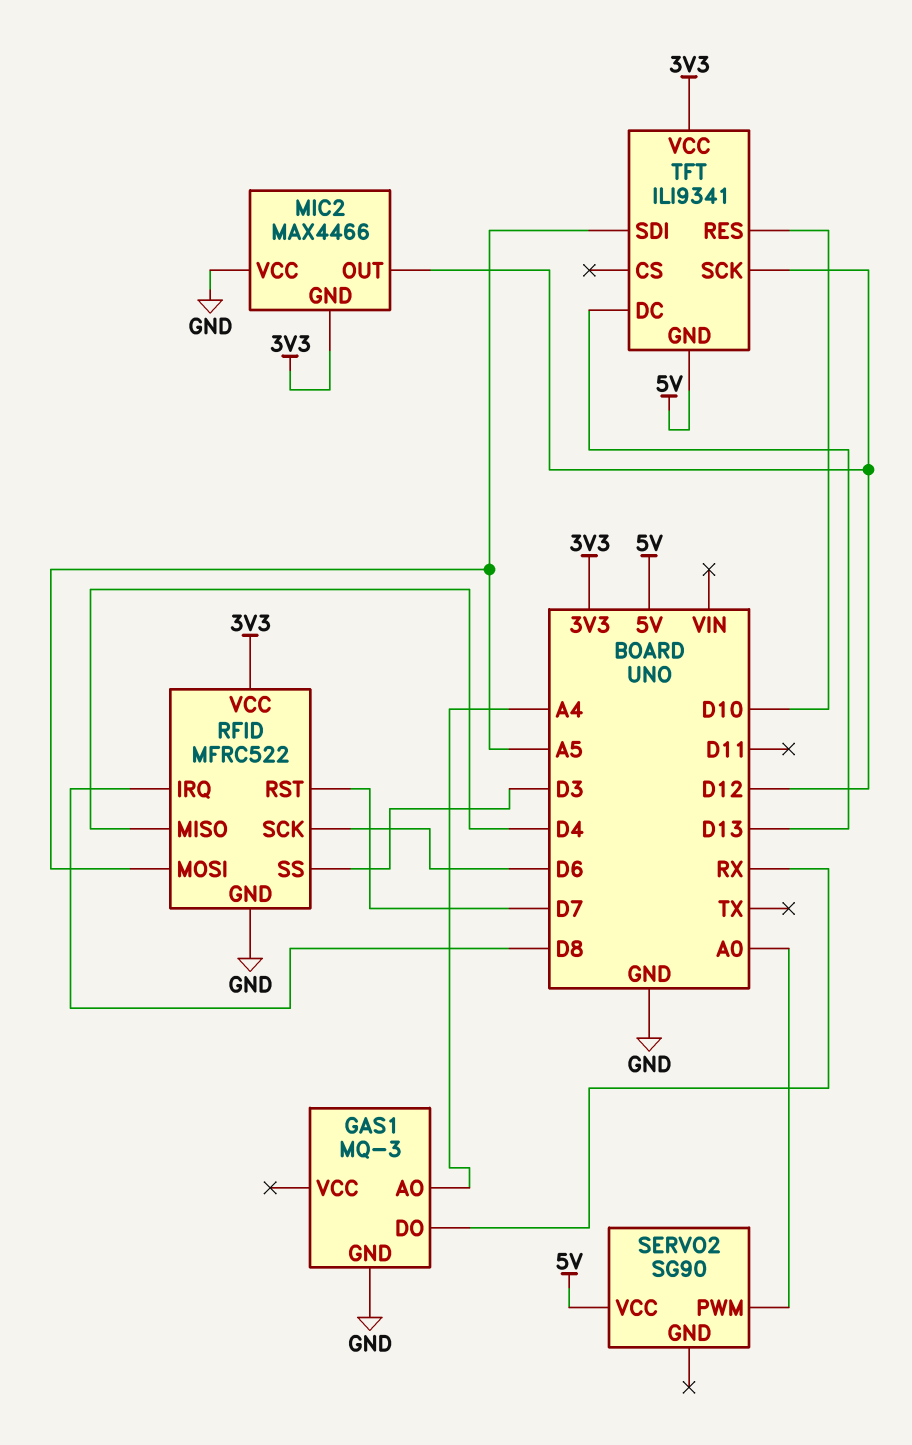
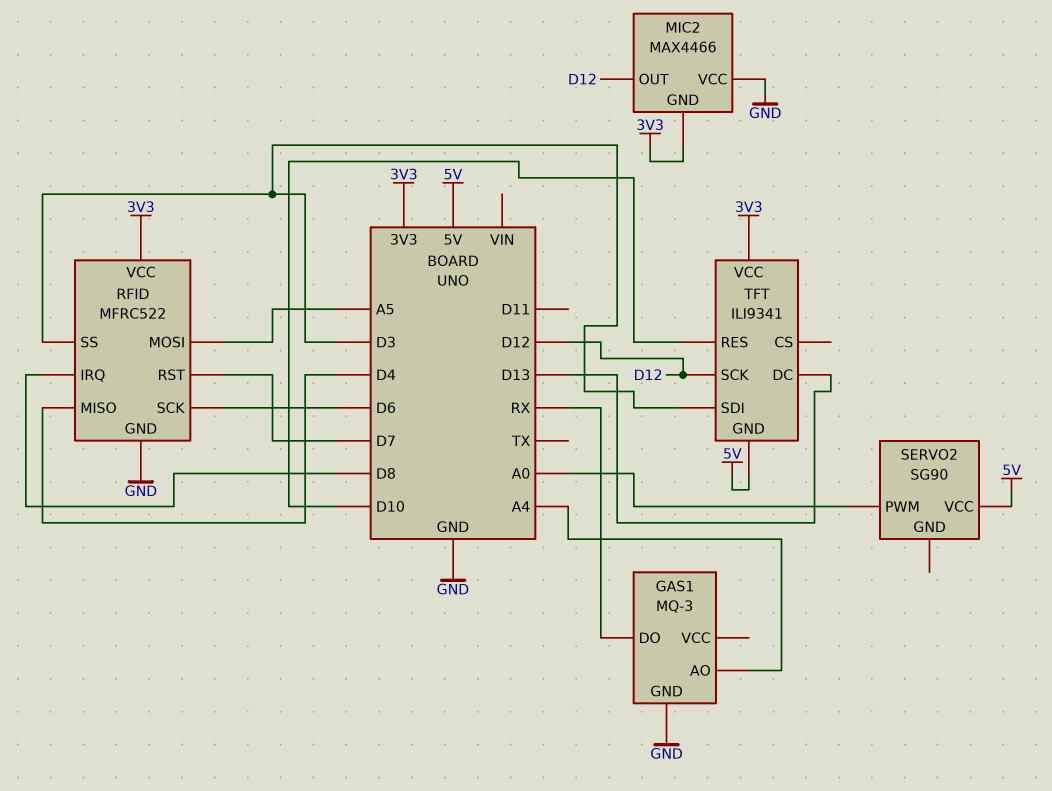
TFT pin SDI: A5 -> D3

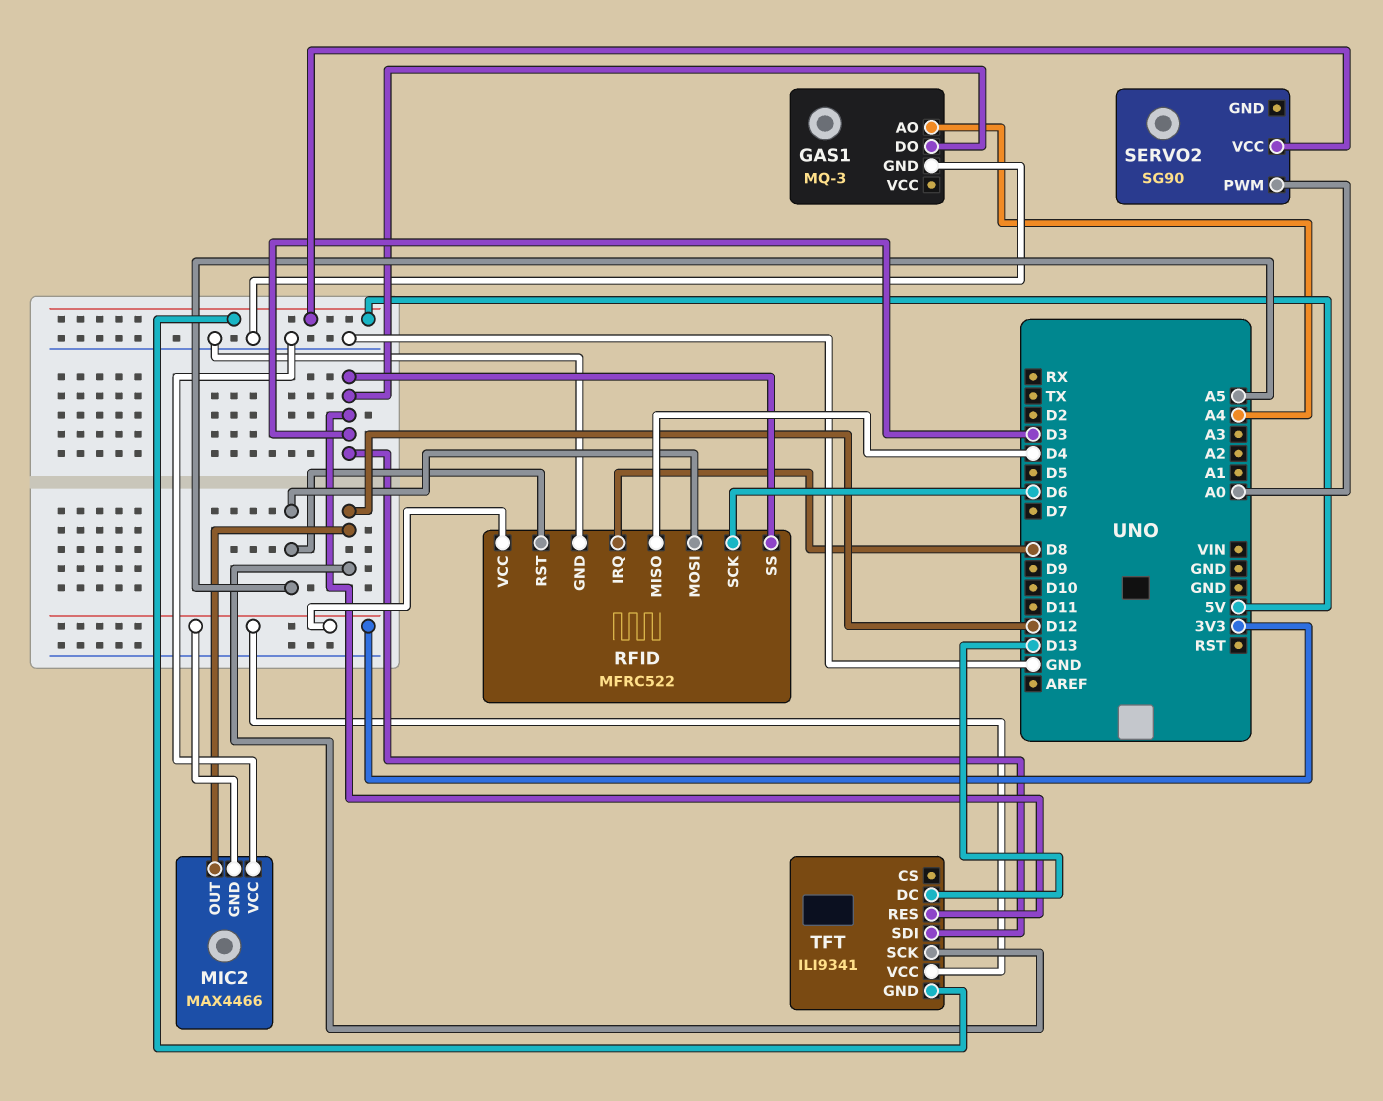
GAS1 pin DO: RX -> D3
RFID pin RST: D7 -> A5
TFT pin RES: D10 -> D3

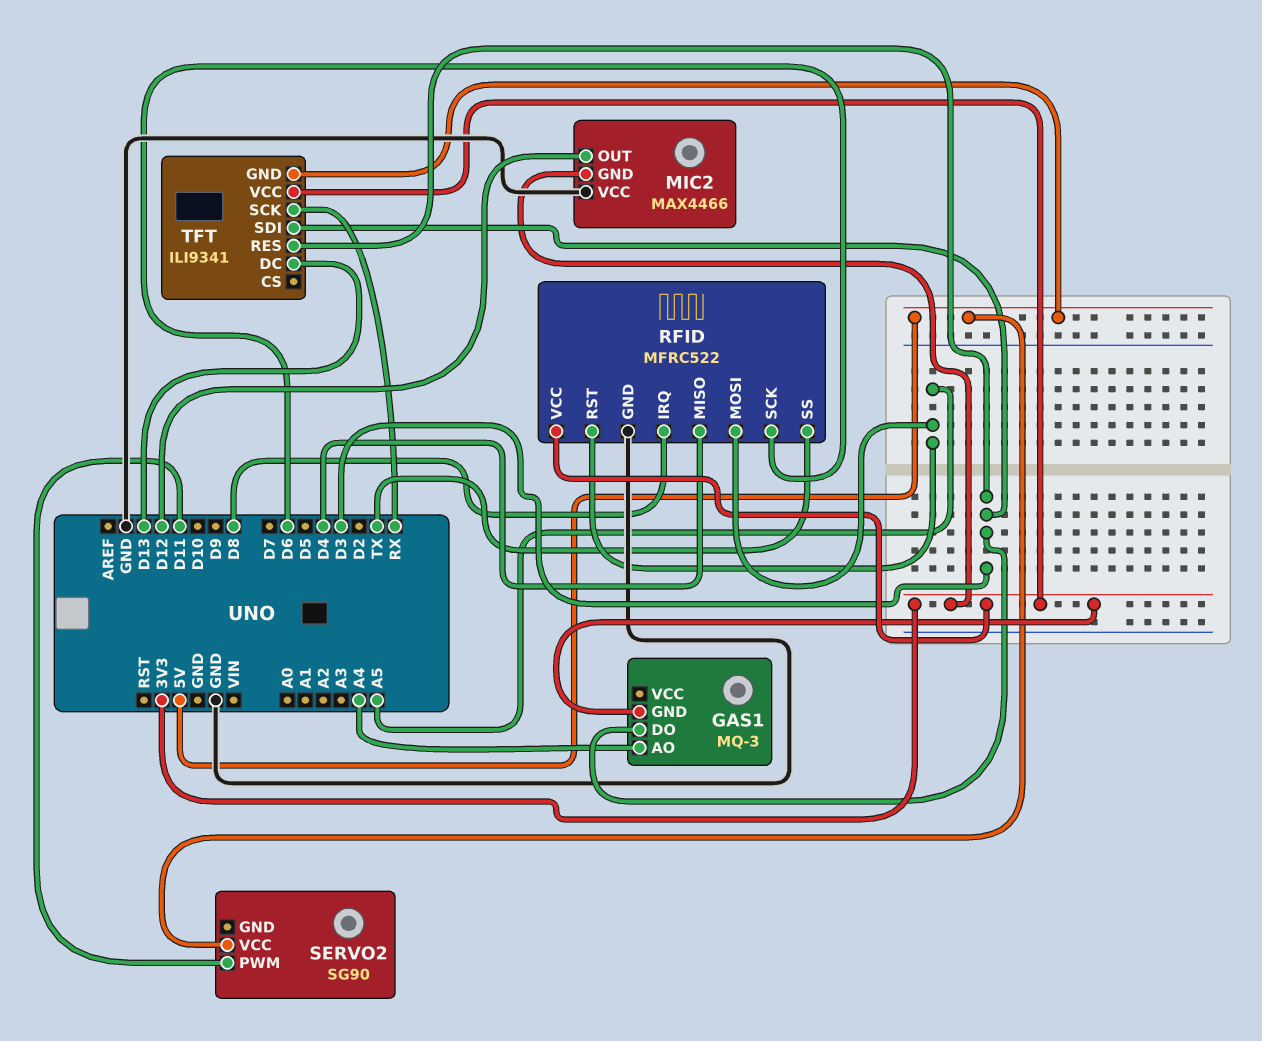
GAS1 pin GND: GND -> 3V3
RFID pin SS: D3 -> TX
SERVO2 pin PWM: A0 -> D11
TFT pin SCK: D12 -> RX

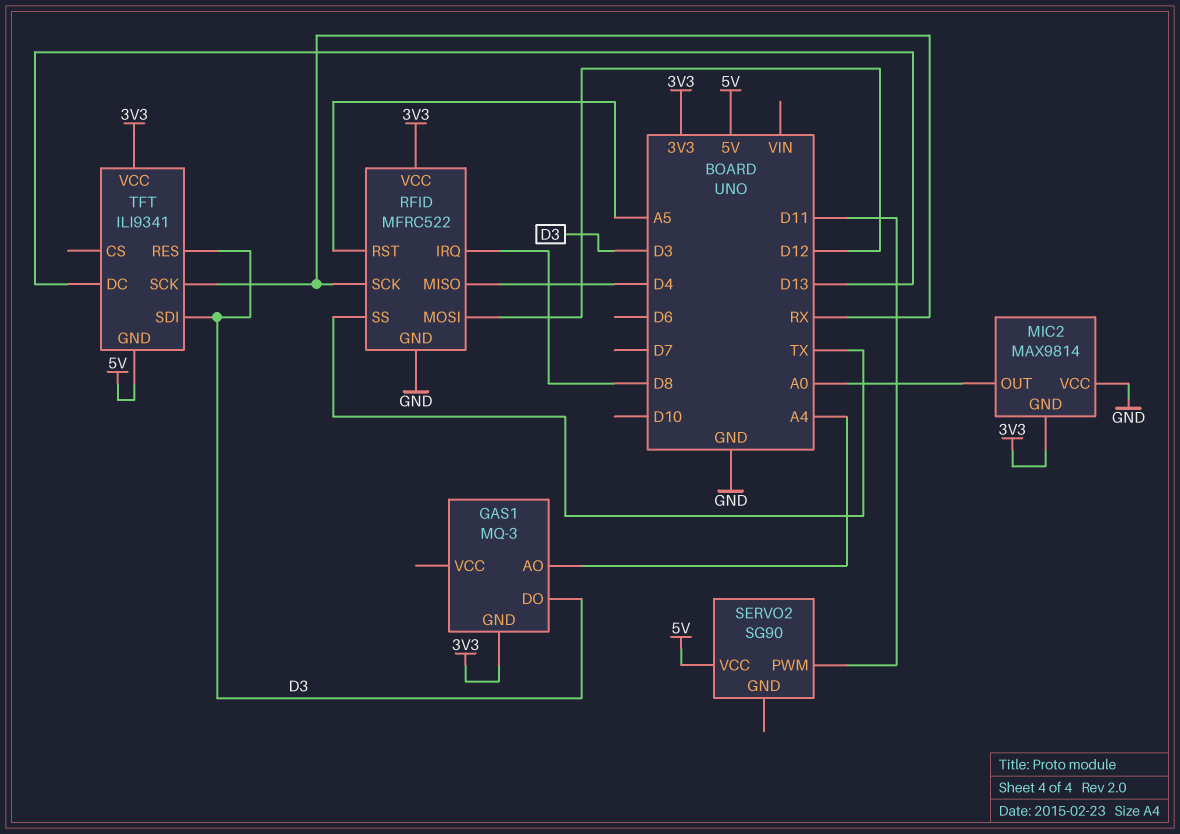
MIC2: MAX4466 -> MAX9814
MIC2 pin OUT: D12 -> A0
RFID pin MOSI: A5 -> D12
RFID pin SCK: D6 -> RX

